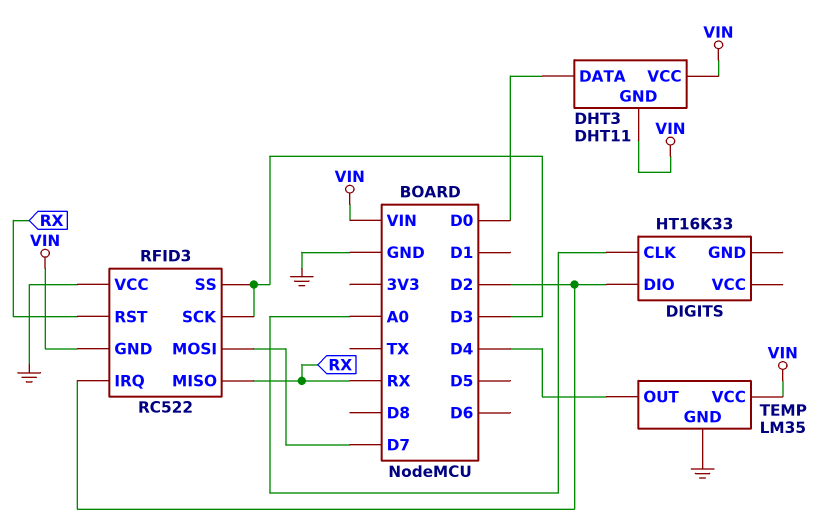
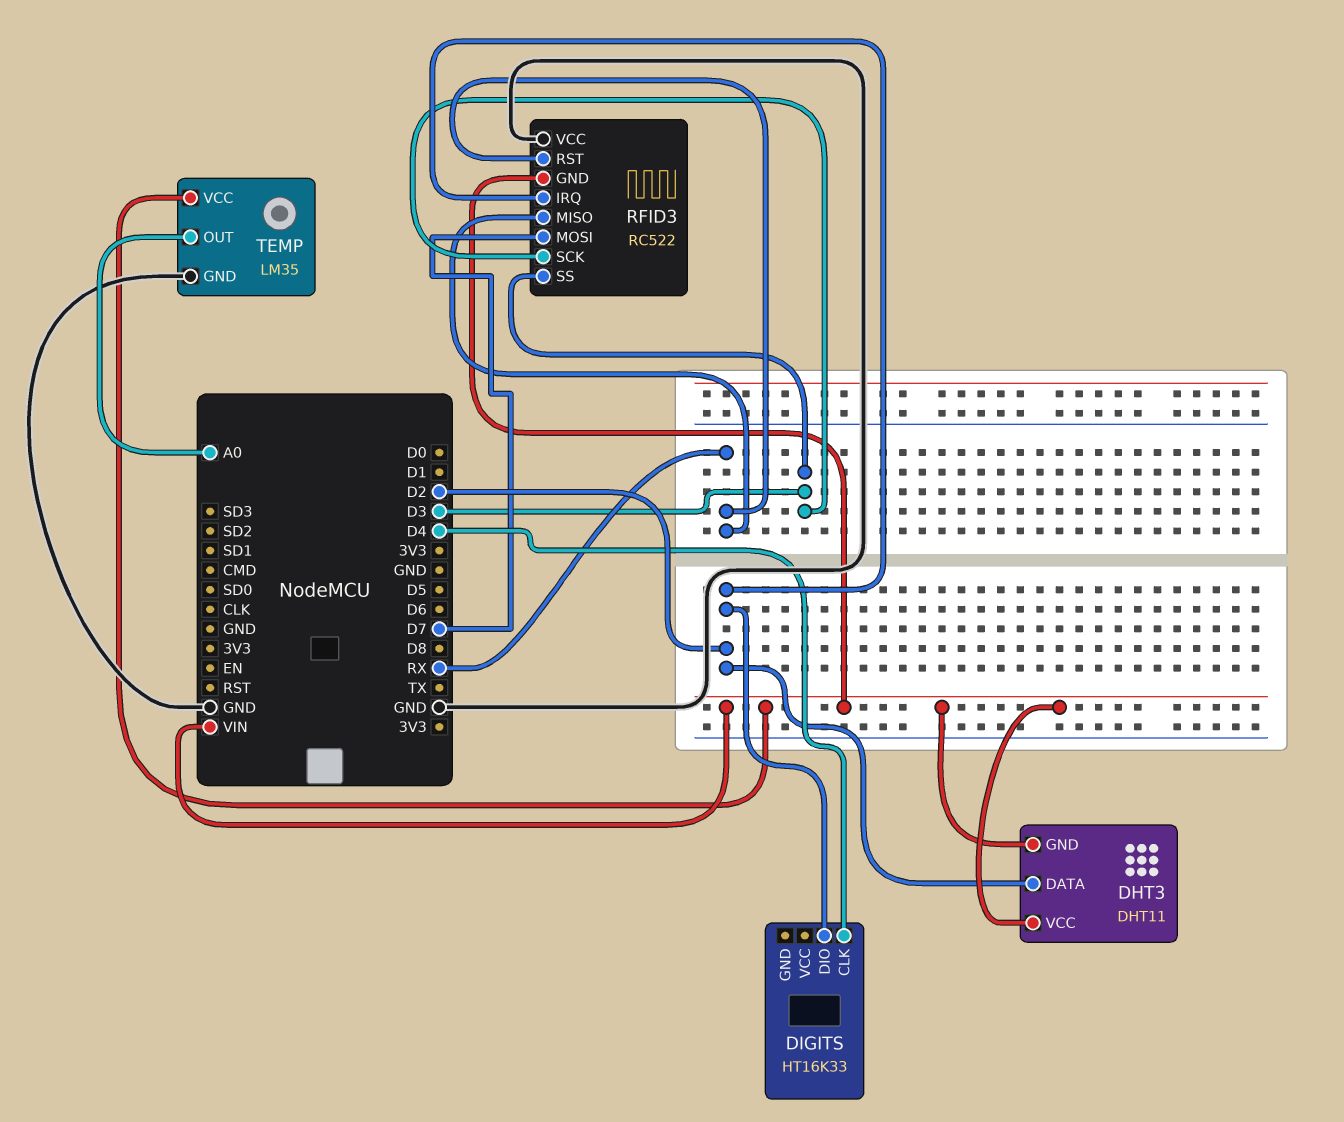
DHT3 pin DATA: D0 -> D2
DIGITS pin CLK: A0 -> D4
TEMP pin OUT: D4 -> A0

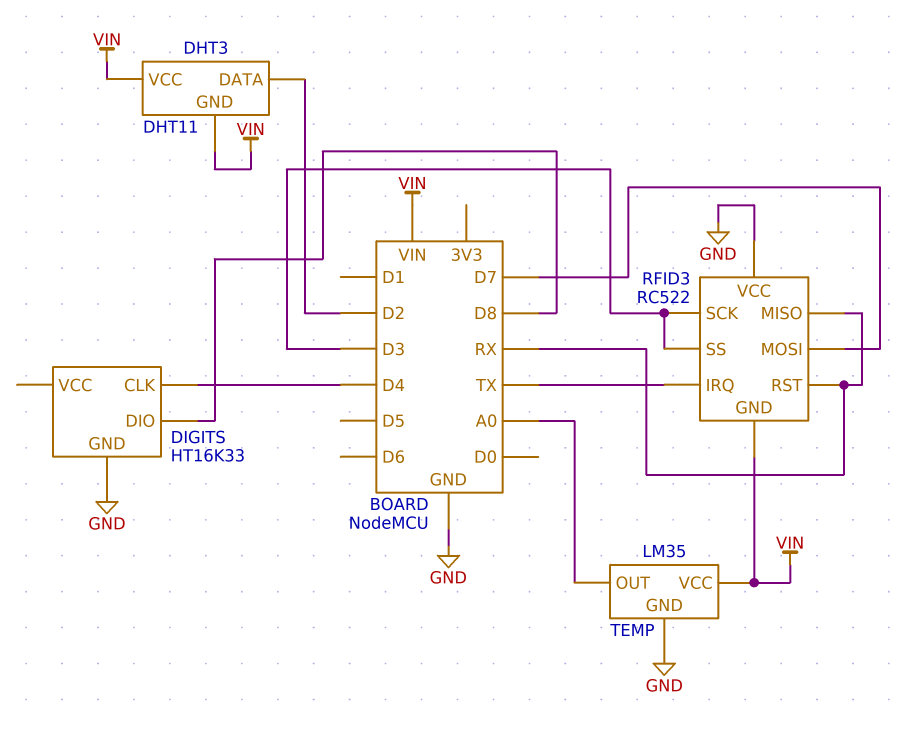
DIGITS pin DIO: D2 -> D8
DIGITS pin GND: none -> GND
RFID3 pin IRQ: D2 -> TX

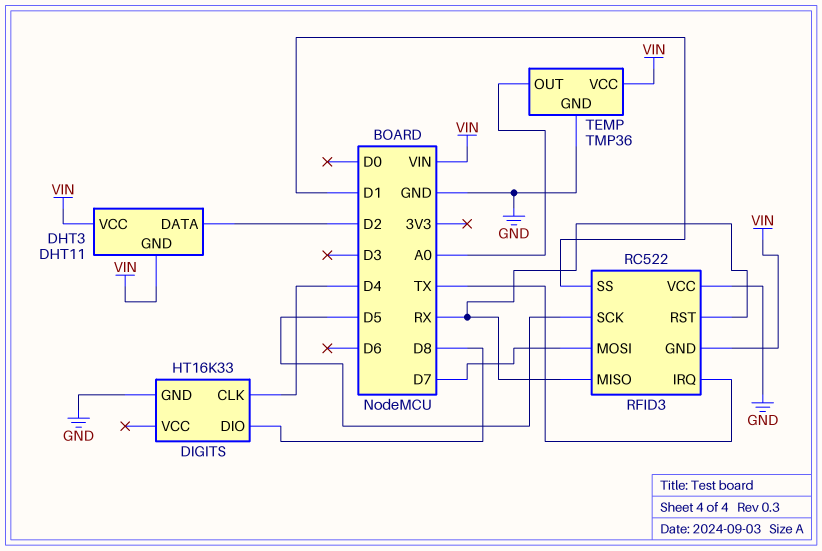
RFID3 pin SCK: D3 -> D5
RFID3 pin SS: D3 -> D1
TEMP: LM35 -> TMP36

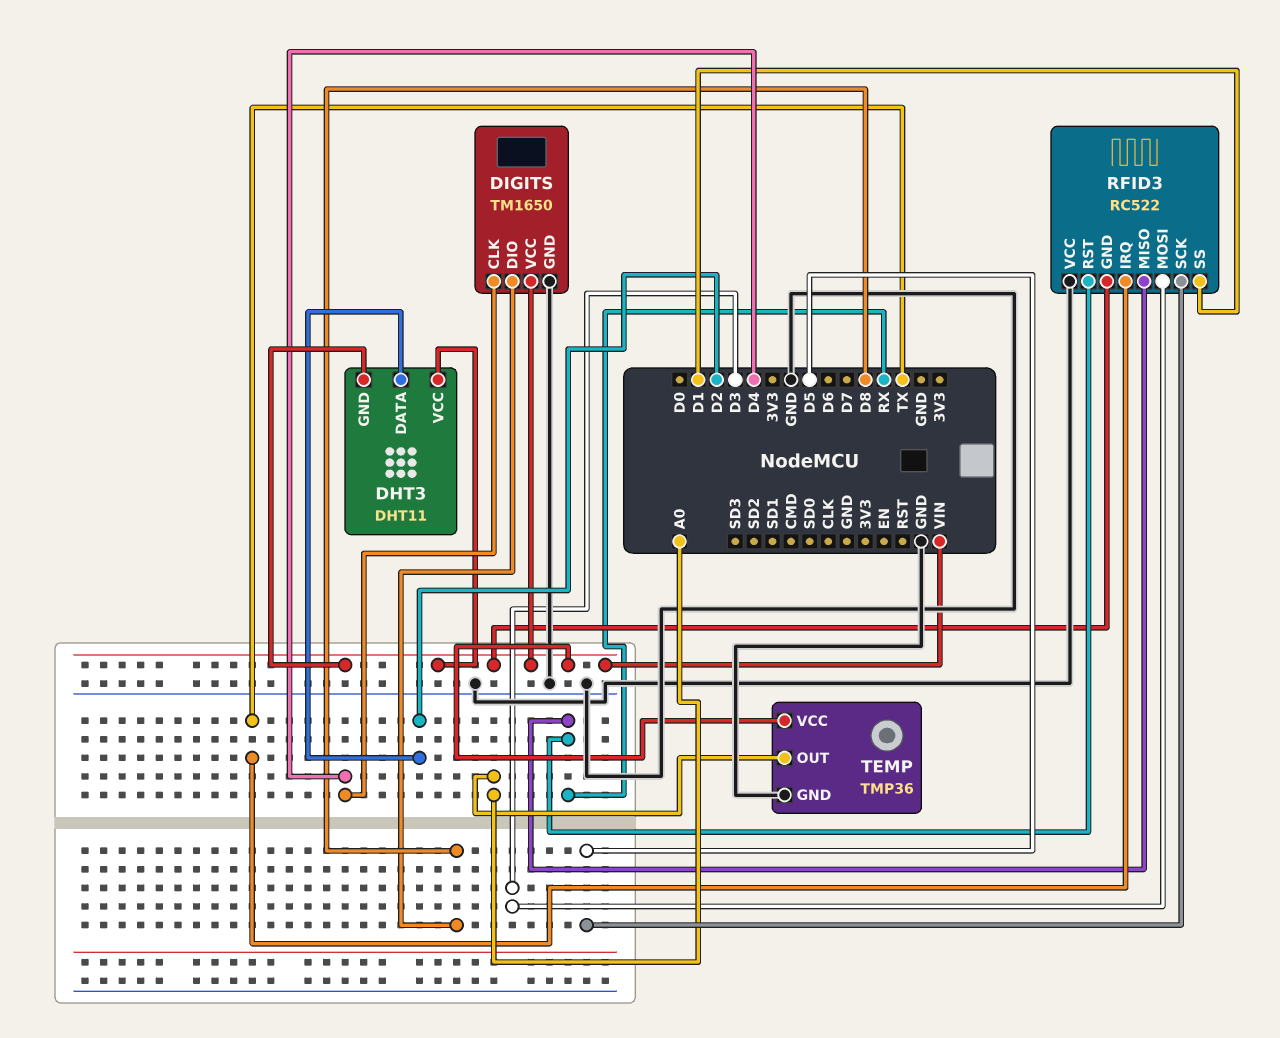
DIGITS: HT16K33 -> TM1650
DIGITS pin VCC: none -> VIN
RFID3 pin MOSI: D7 -> D3

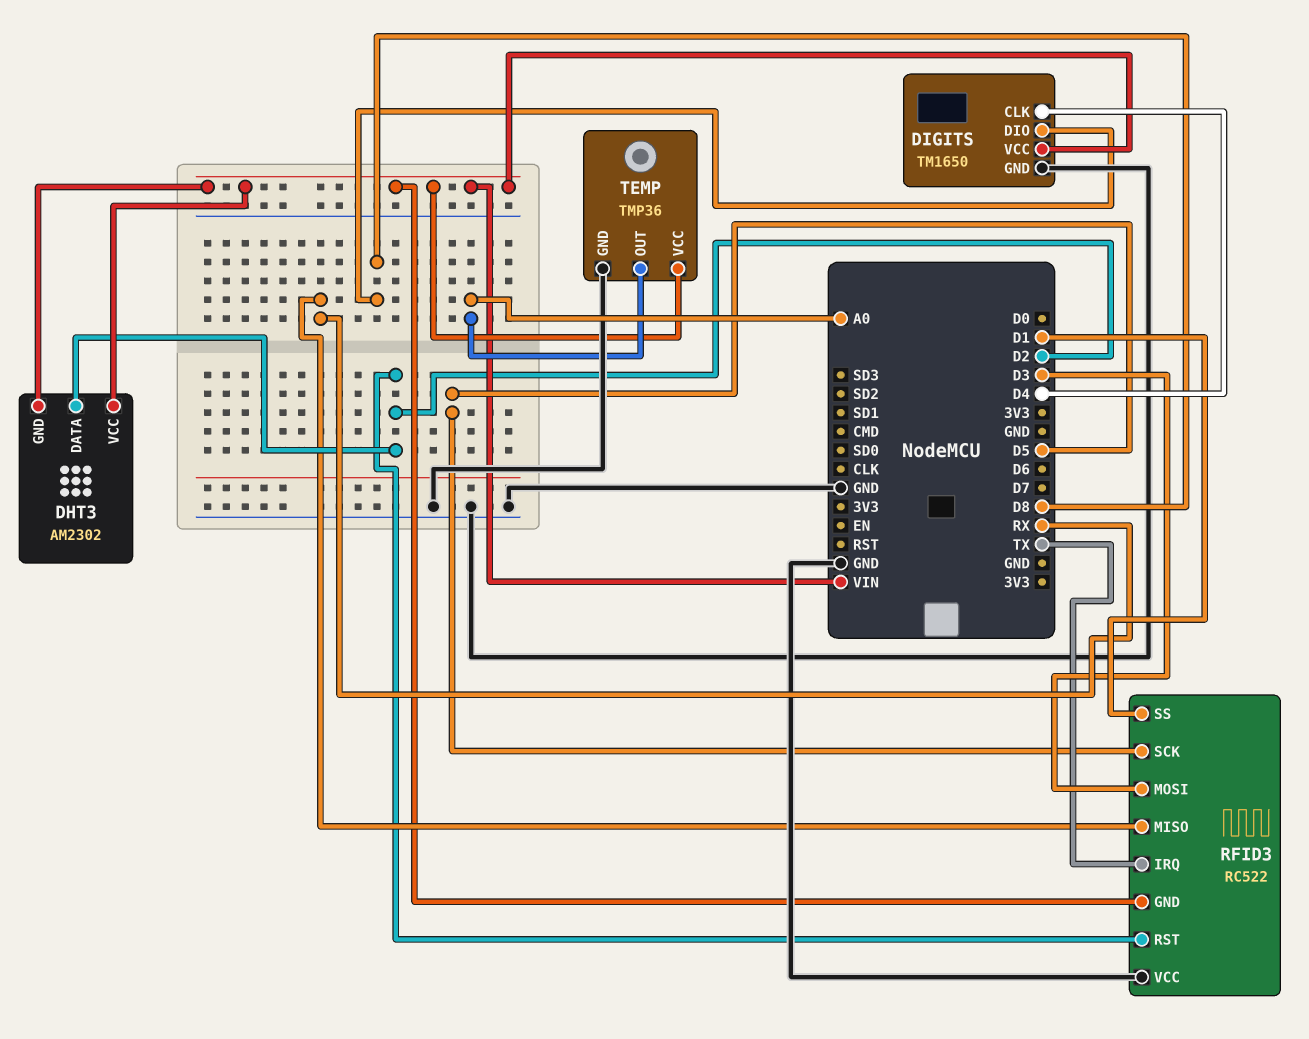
DHT3: DHT11 -> AM2302
RFID3 pin RST: RX -> D2

